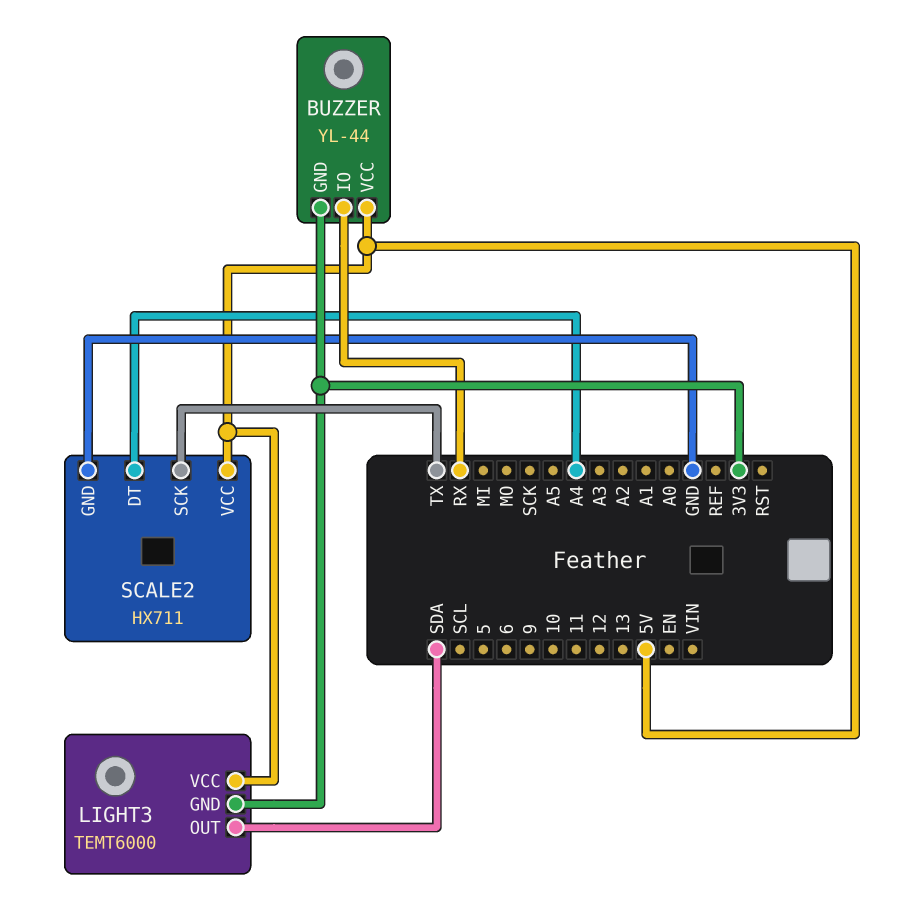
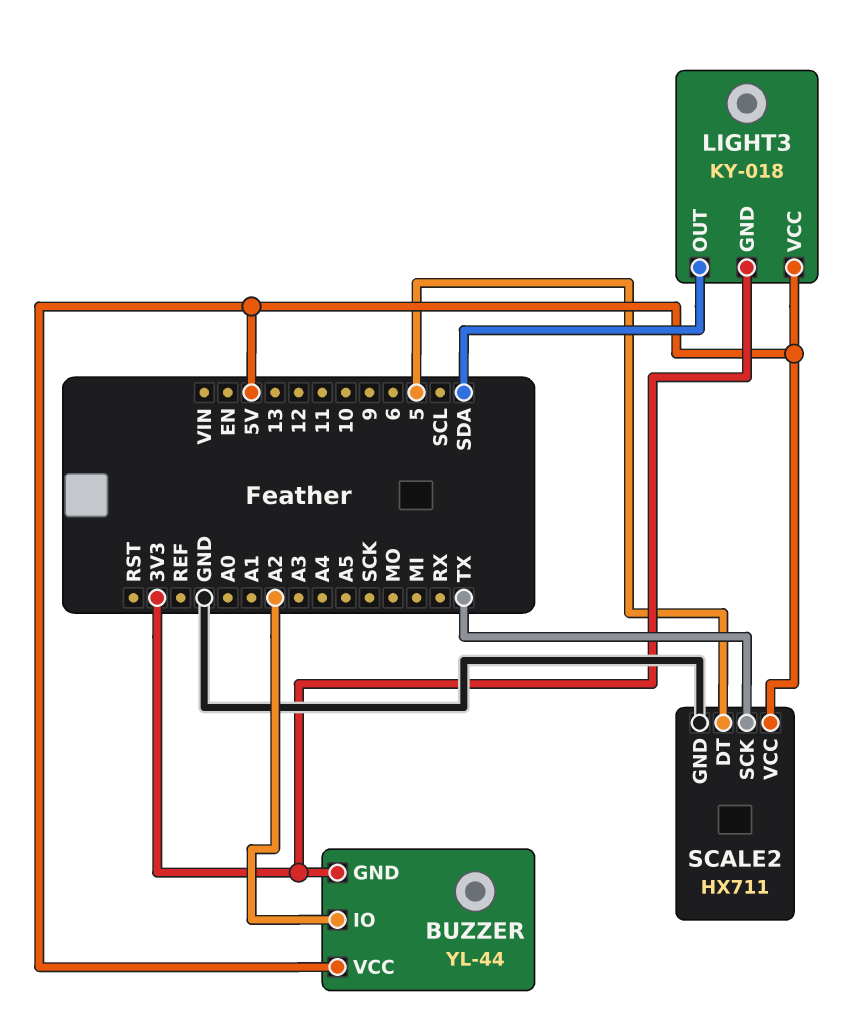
BUZZER pin IO: RX -> A2
LIGHT3: TEMT6000 -> KY-018
SCALE2 pin DT: A4 -> 5

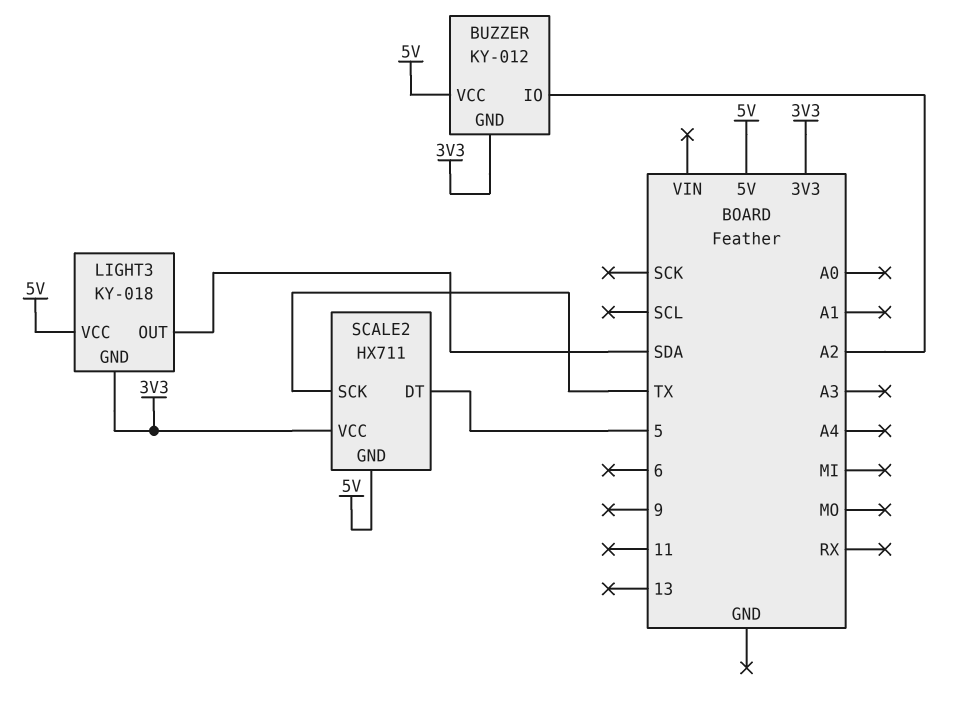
BUZZER: YL-44 -> KY-012
SCALE2 pin GND: GND -> 5V
SCALE2 pin VCC: 5V -> 3V3

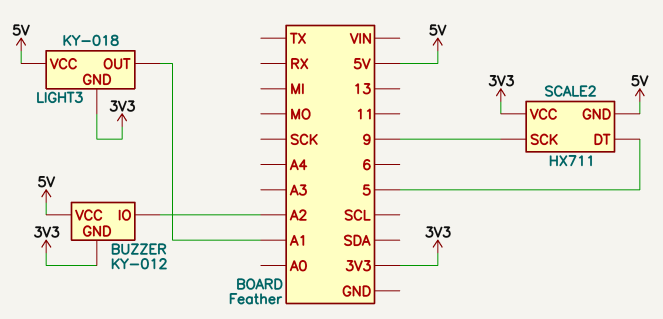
LIGHT3 pin OUT: SDA -> A1
SCALE2 pin SCK: TX -> 9

